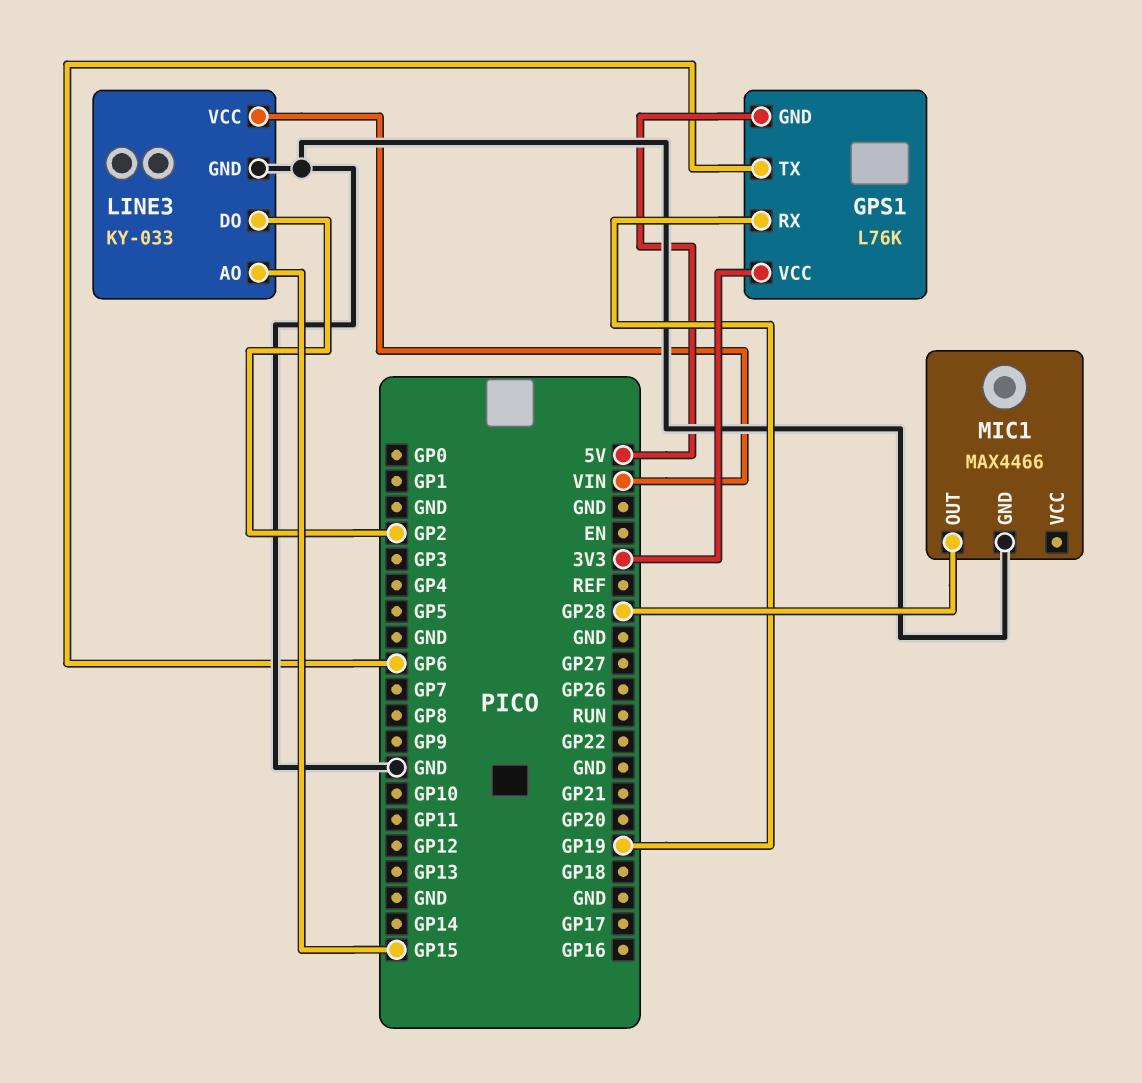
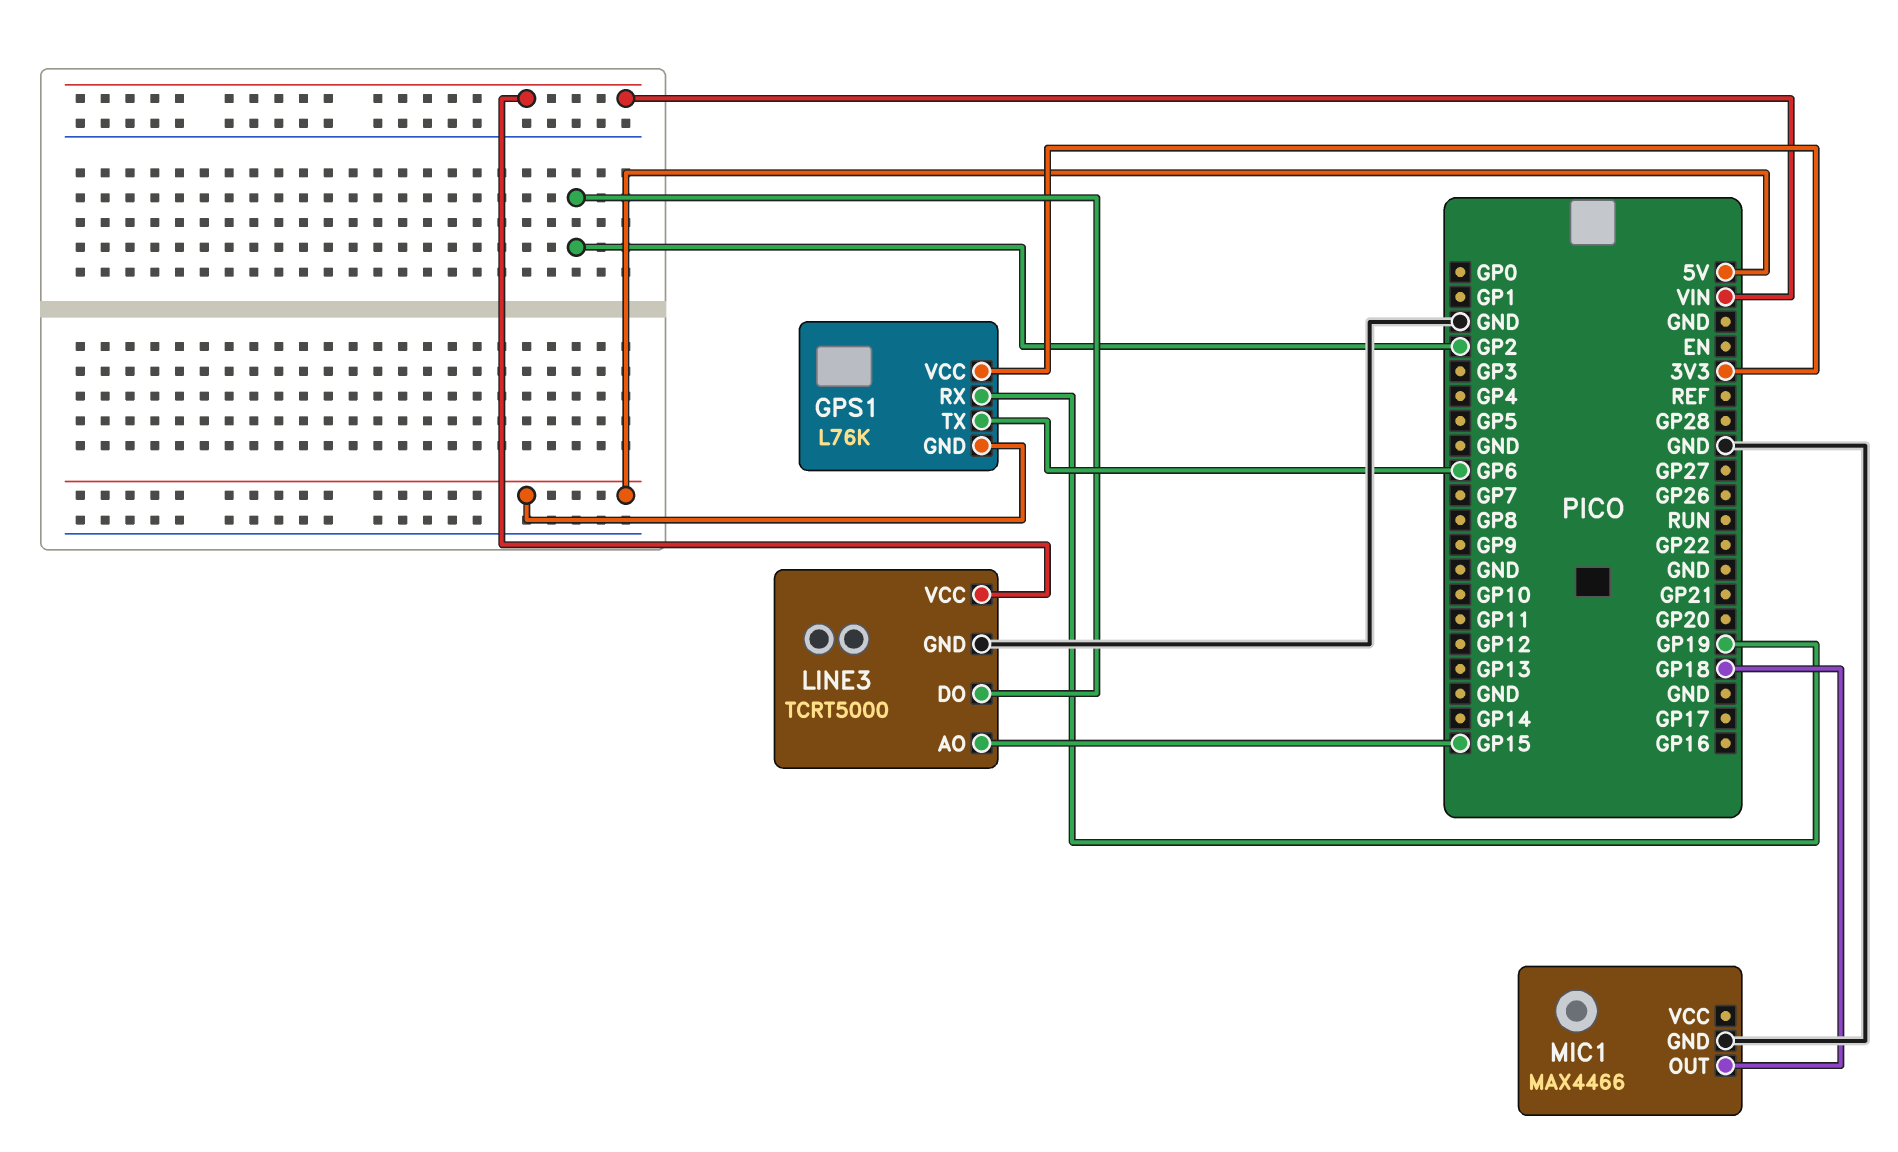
LINE3: KY-033 -> TCRT5000
MIC1 pin OUT: GP28 -> GP18

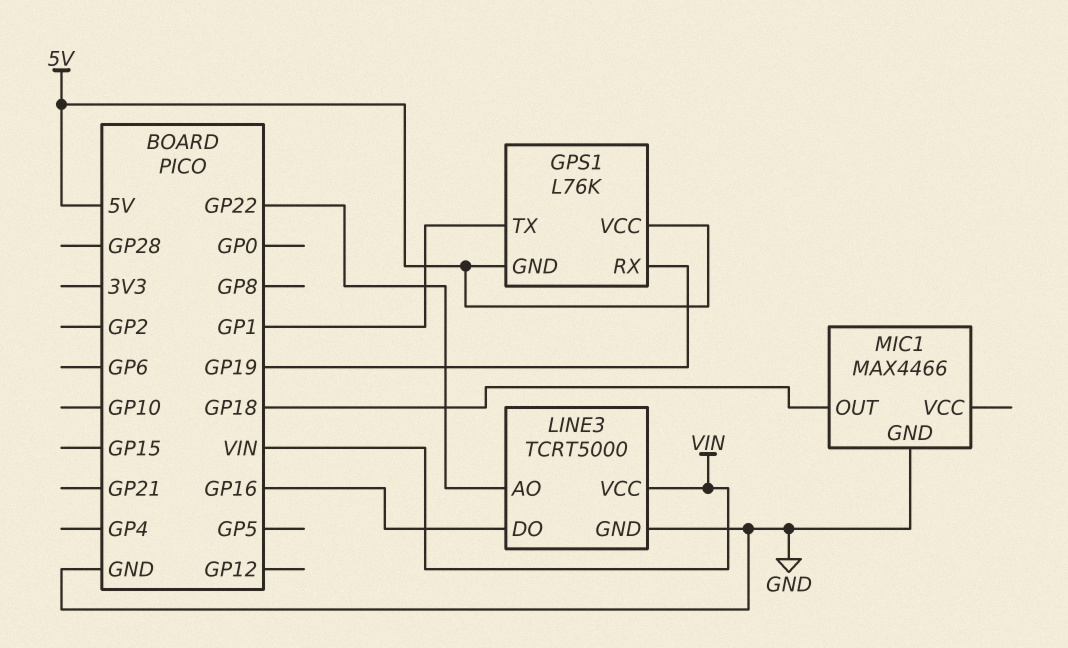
GPS1 pin TX: GP6 -> GP1
GPS1 pin VCC: 3V3 -> 5V
LINE3 pin AO: GP15 -> GP22
LINE3 pin DO: GP2 -> GP16

